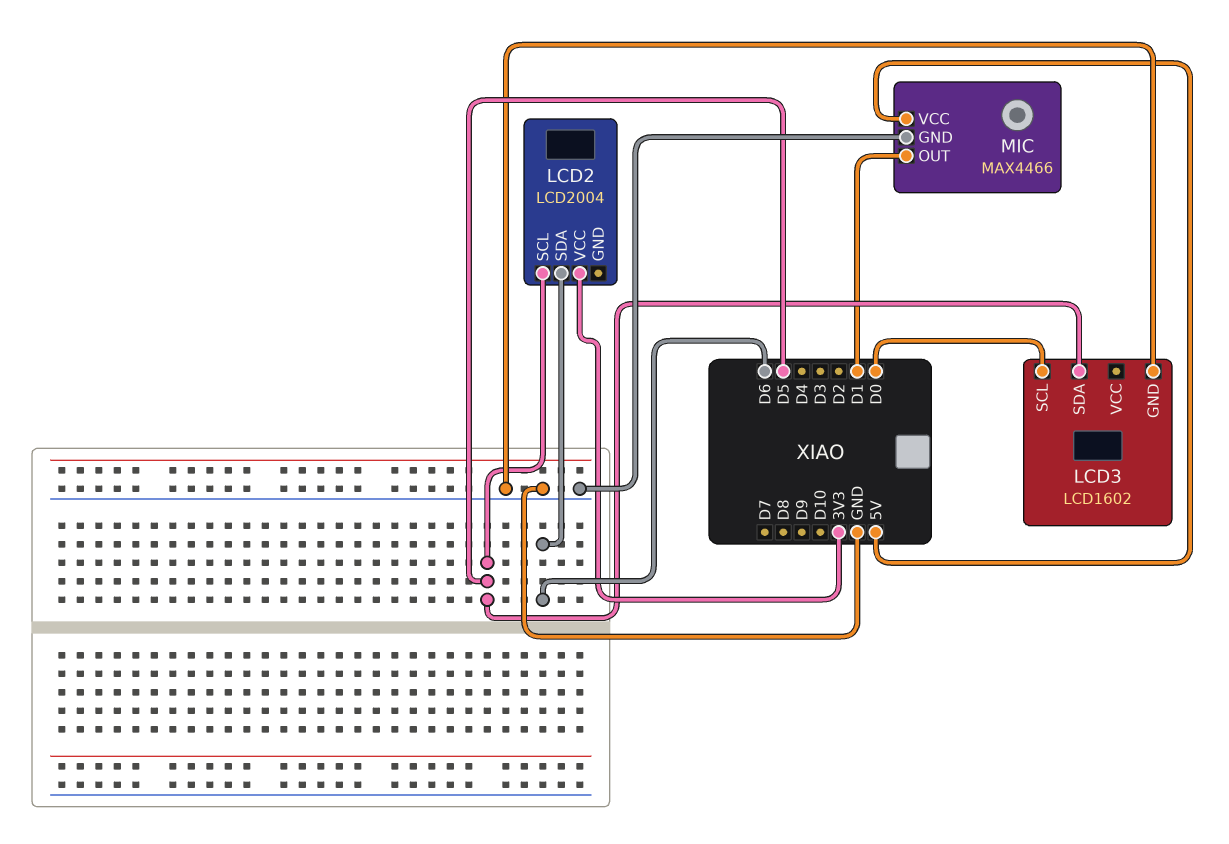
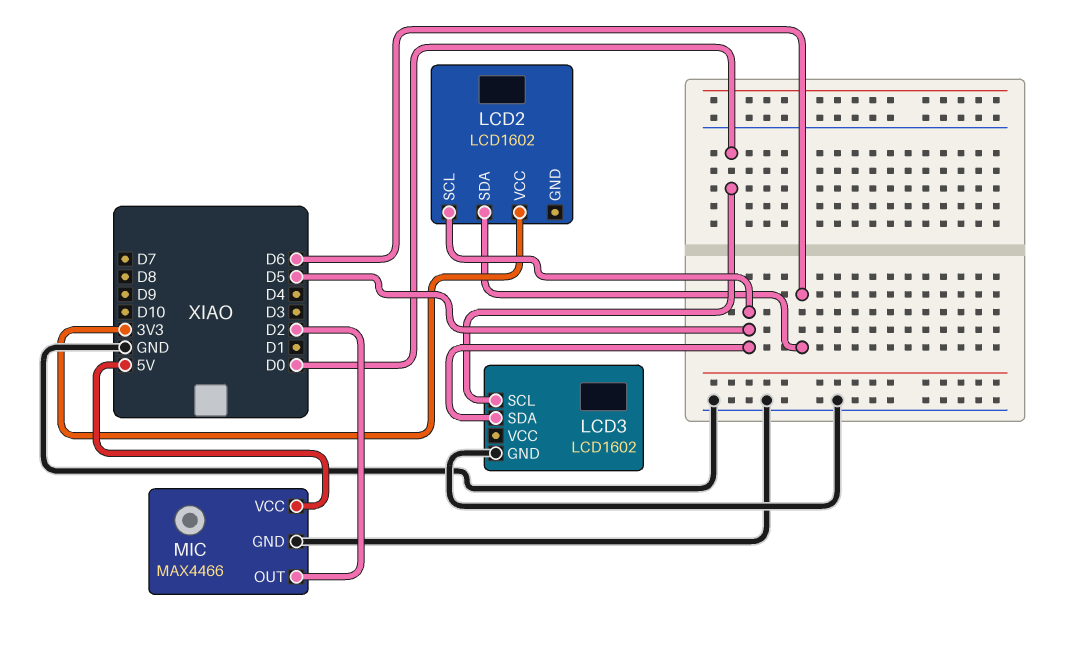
LCD2: LCD2004 -> LCD1602
MIC pin OUT: D1 -> D2

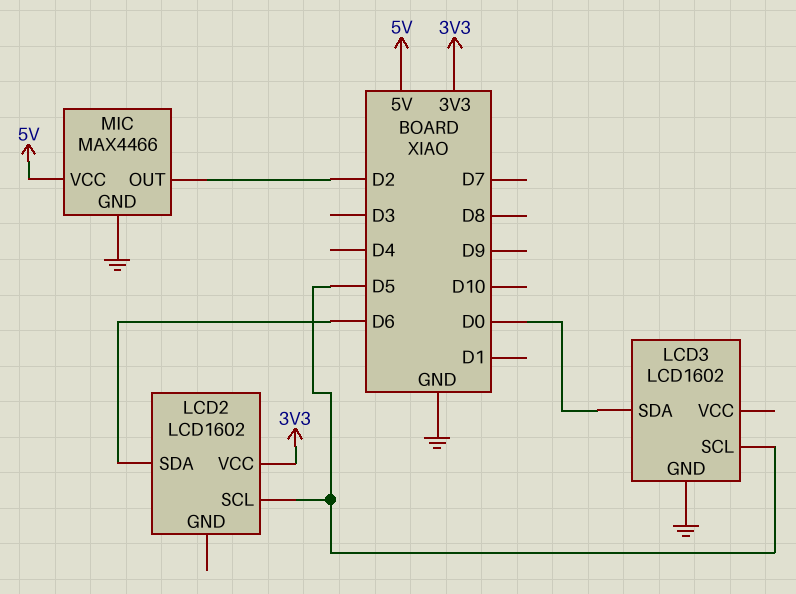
LCD3 pin SCL: D0 -> D5
LCD3 pin SDA: D5 -> D0

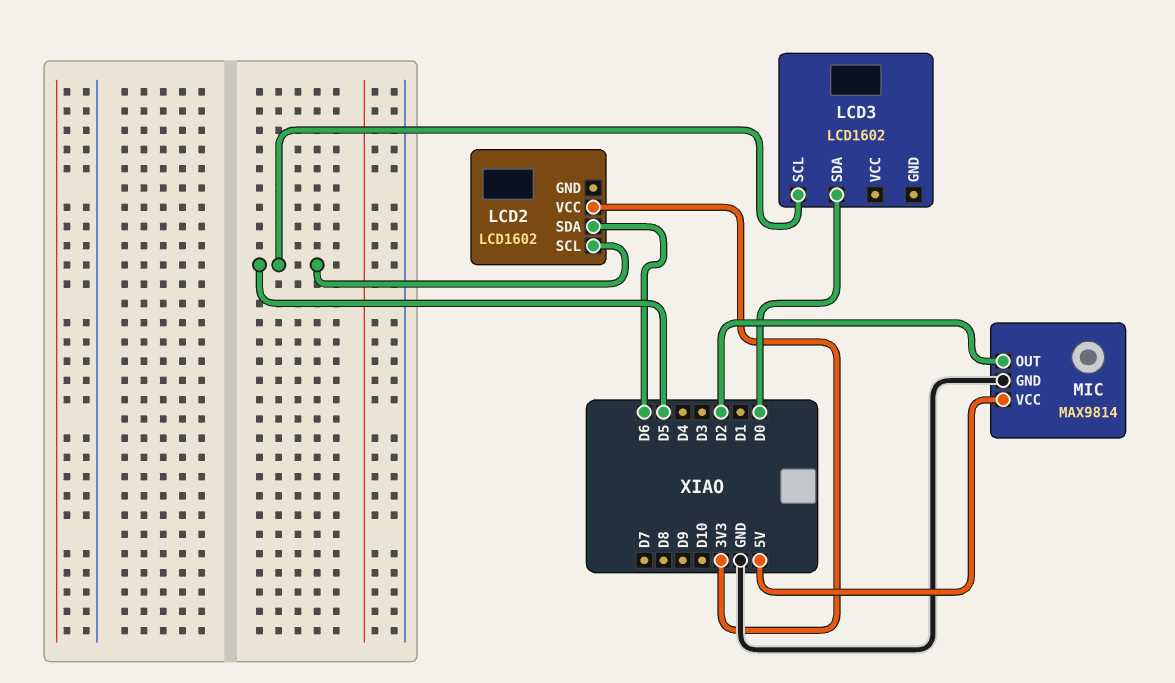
LCD3 pin GND: GND -> none
MIC: MAX4466 -> MAX9814

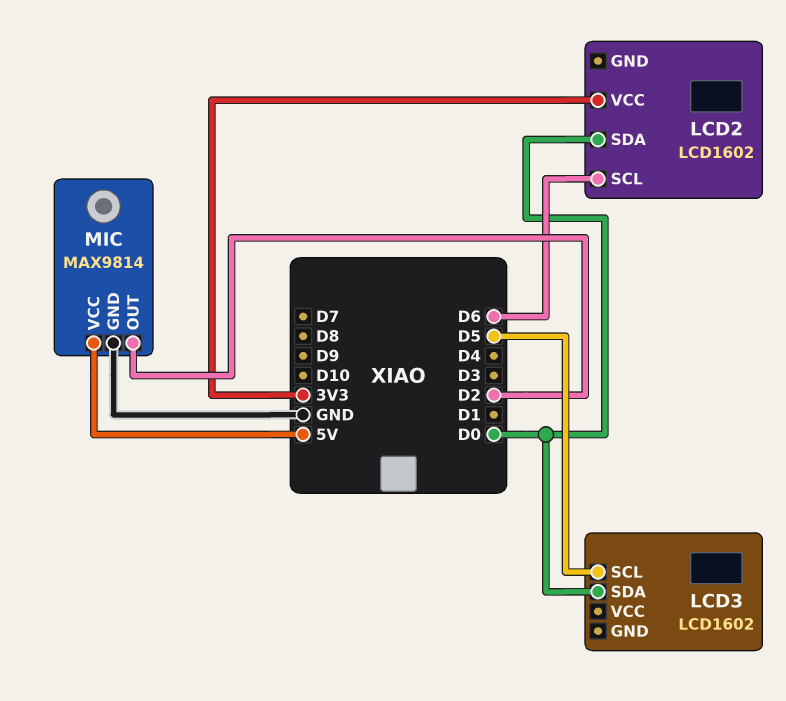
LCD2 pin SCL: D5 -> D6
LCD2 pin SDA: D6 -> D0

